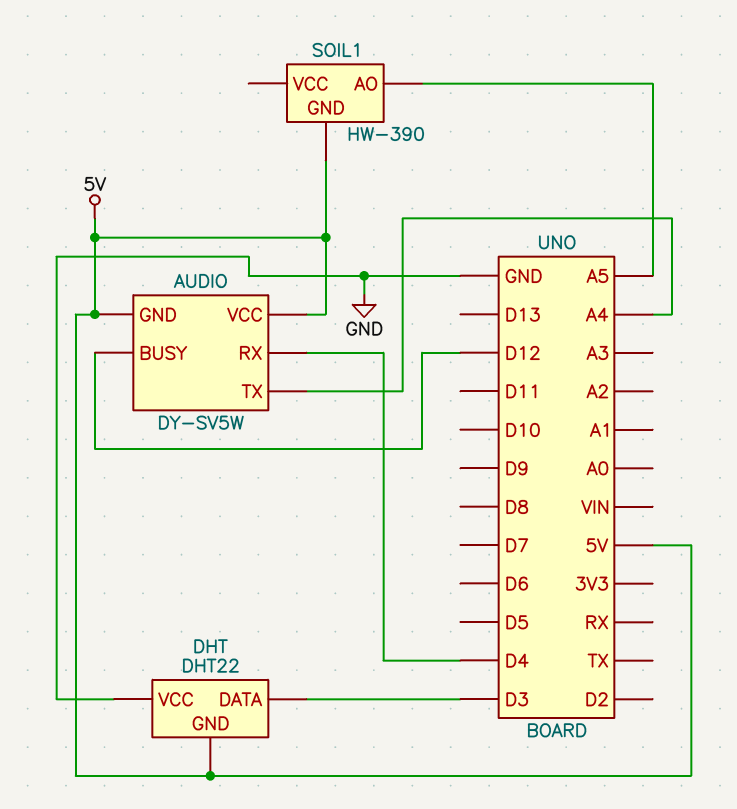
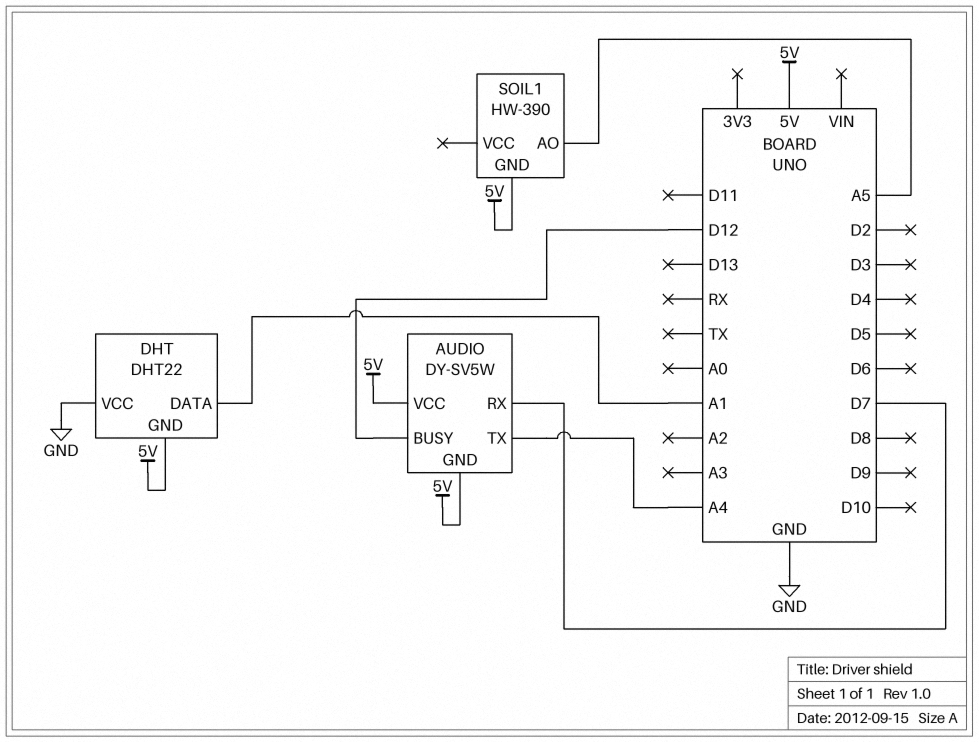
AUDIO pin RX: D4 -> D7
DHT pin DATA: D3 -> A1

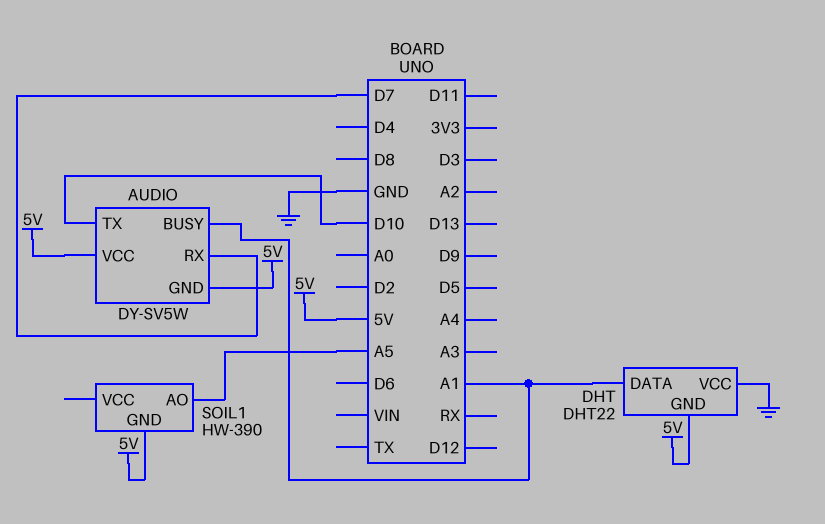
AUDIO pin BUSY: D12 -> A1
AUDIO pin TX: A4 -> D10

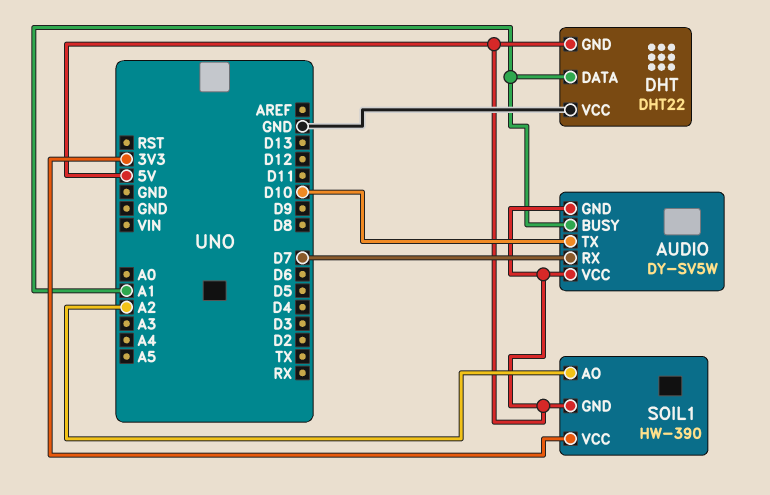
SOIL1 pin AO: A5 -> A2
SOIL1 pin VCC: none -> 3V3

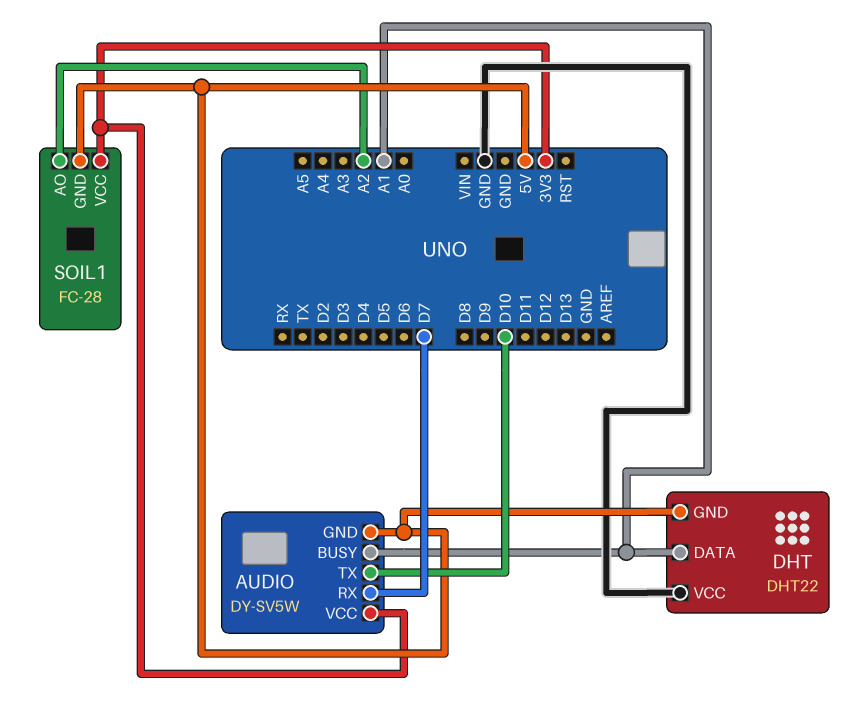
AUDIO pin VCC: 5V -> 3V3
SOIL1: HW-390 -> FC-28

